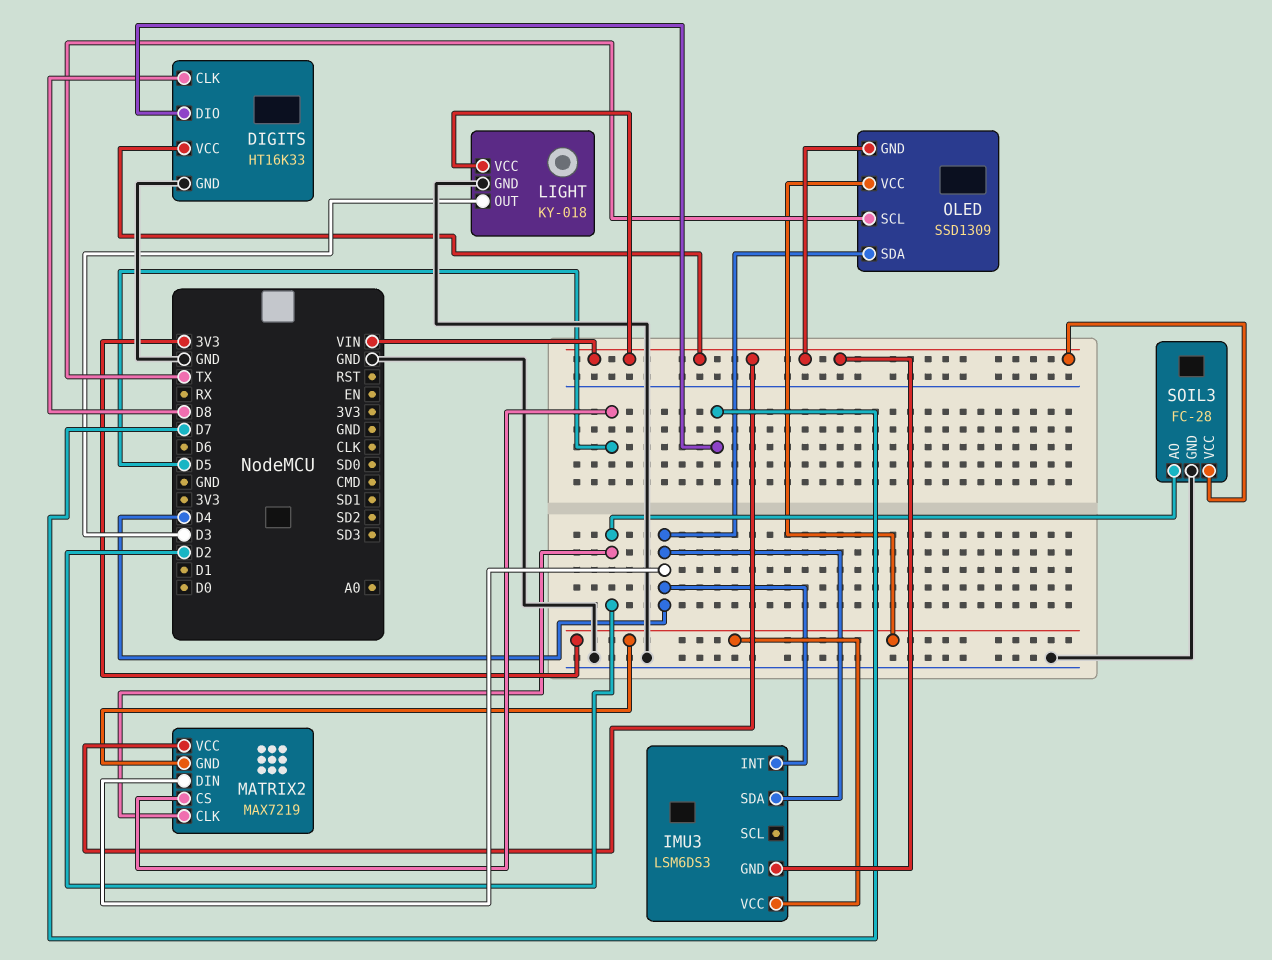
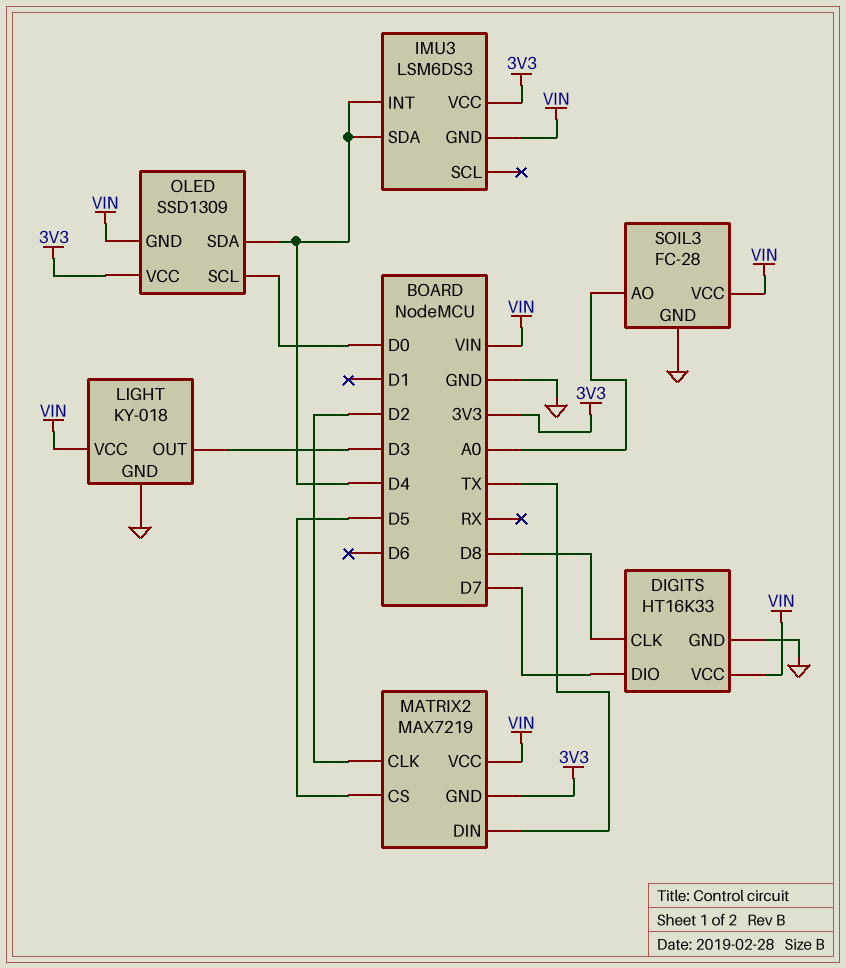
MATRIX2 pin DIN: D4 -> TX
OLED pin SCL: TX -> D0
SOIL3 pin AO: D2 -> A0

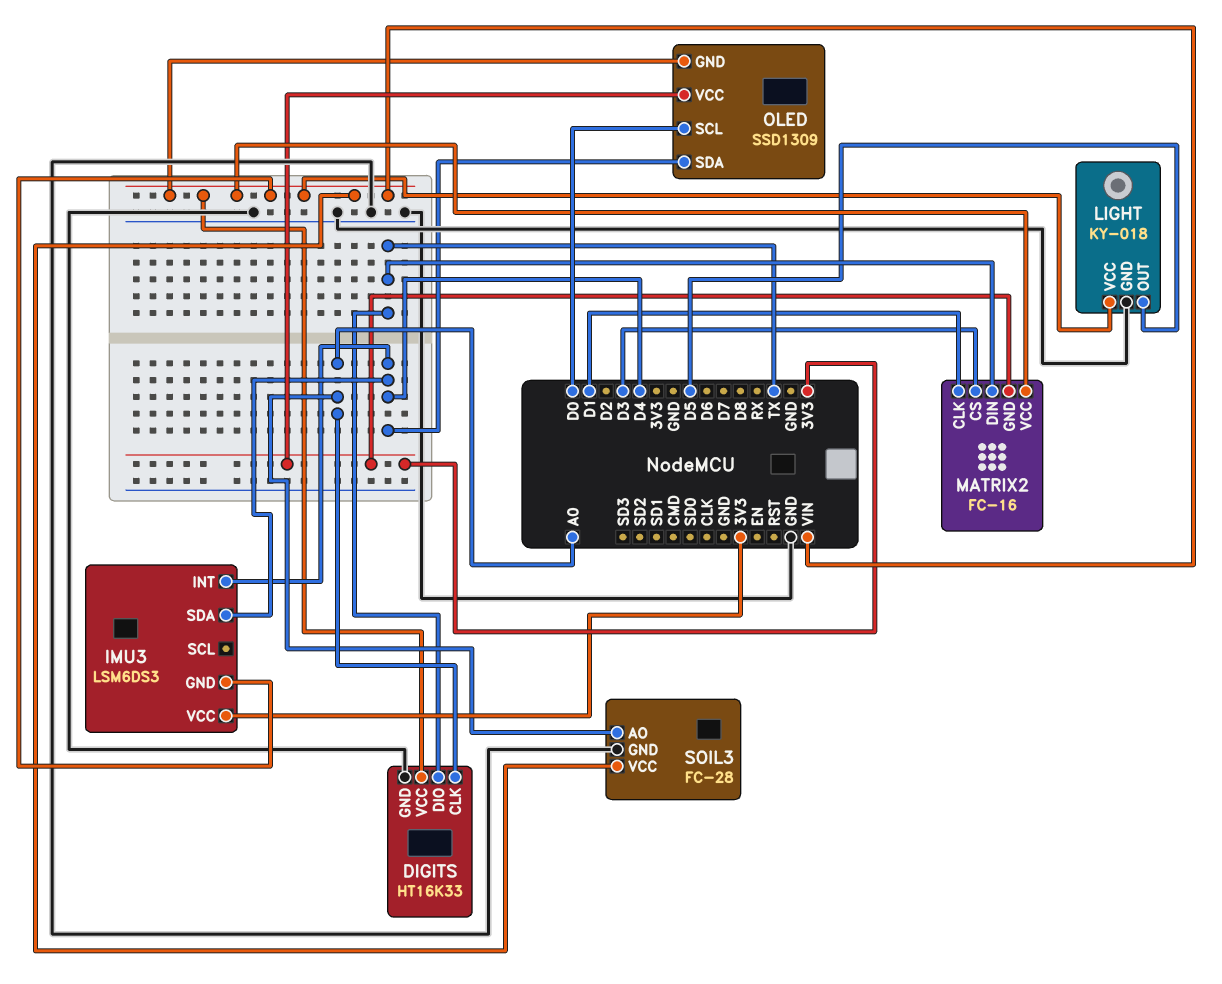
DIGITS pin CLK: D8 -> A0
DIGITS pin DIO: D7 -> TX
LIGHT pin OUT: D3 -> D5
MATRIX2: MAX7219 -> FC-16
MATRIX2 pin CLK: D2 -> D1
MATRIX2 pin CS: D5 -> D3

